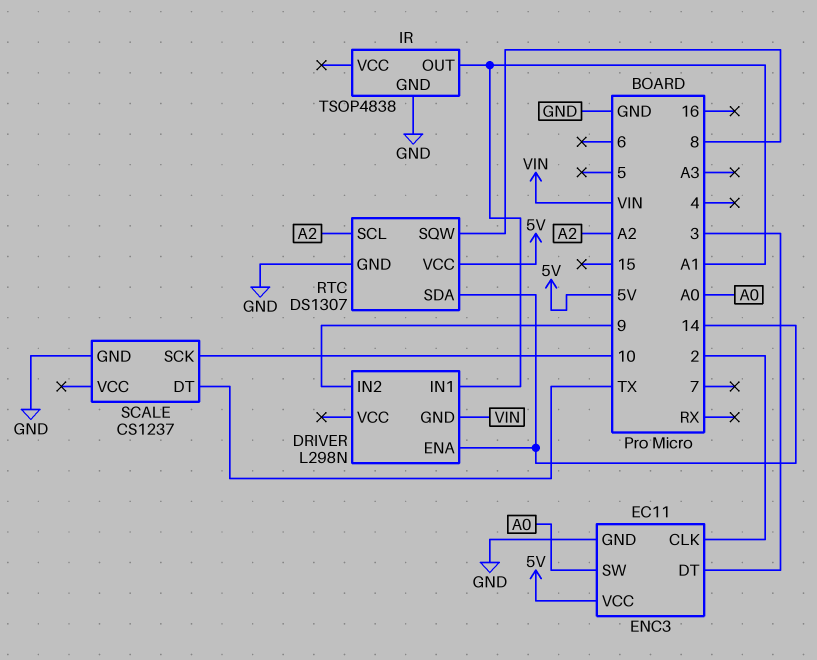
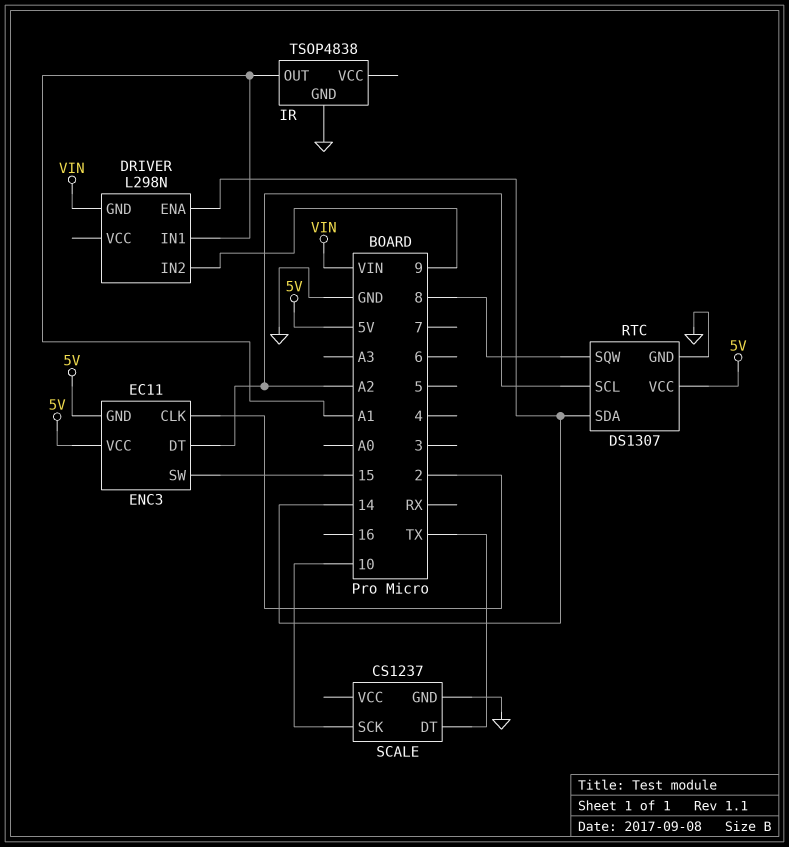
ENC3 pin DT: 3 -> A2
ENC3 pin GND: GND -> 5V
ENC3 pin SW: A0 -> 15

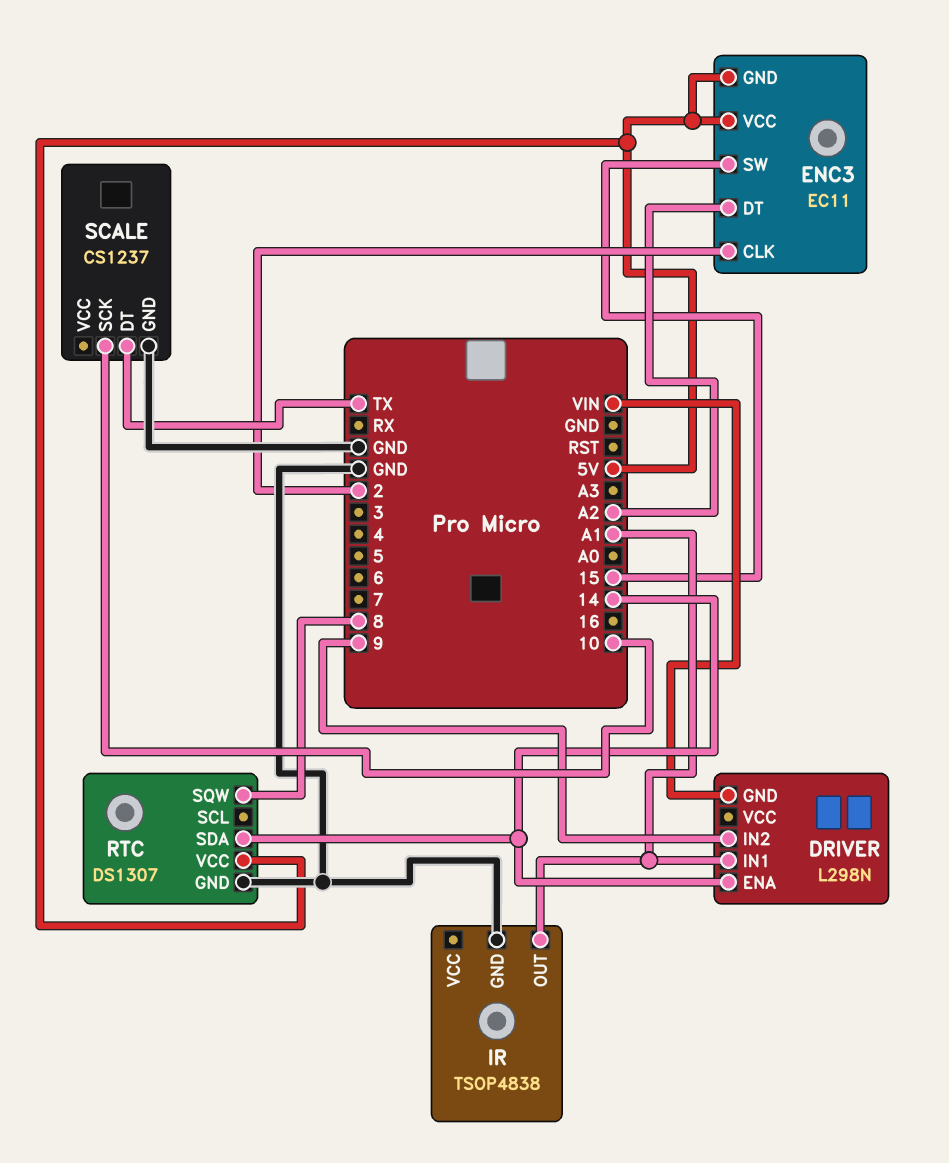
RTC pin SCL: A2 -> none

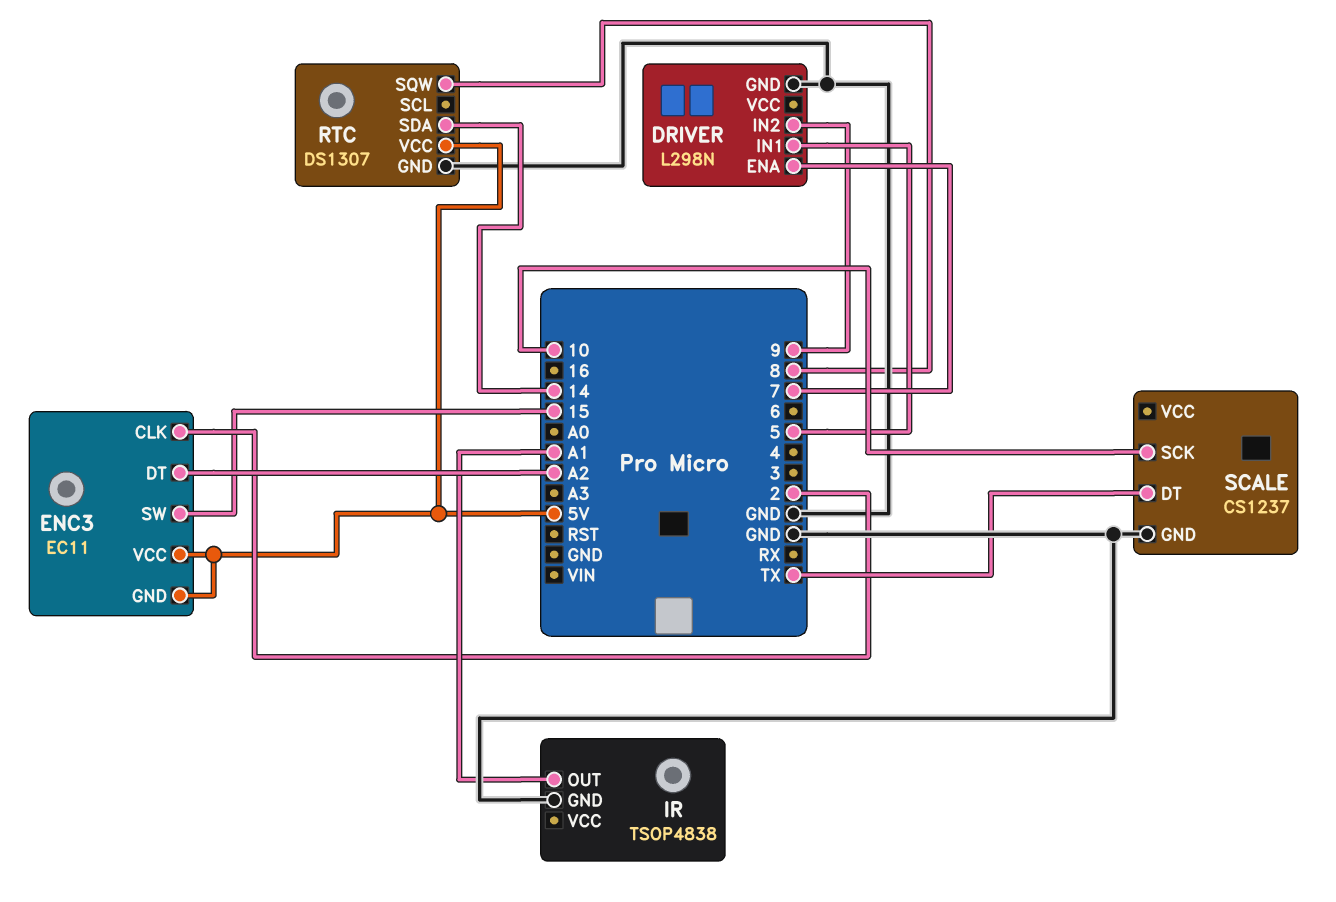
DRIVER pin ENA: 14 -> 7
DRIVER pin GND: VIN -> GND
DRIVER pin IN1: A1 -> 5

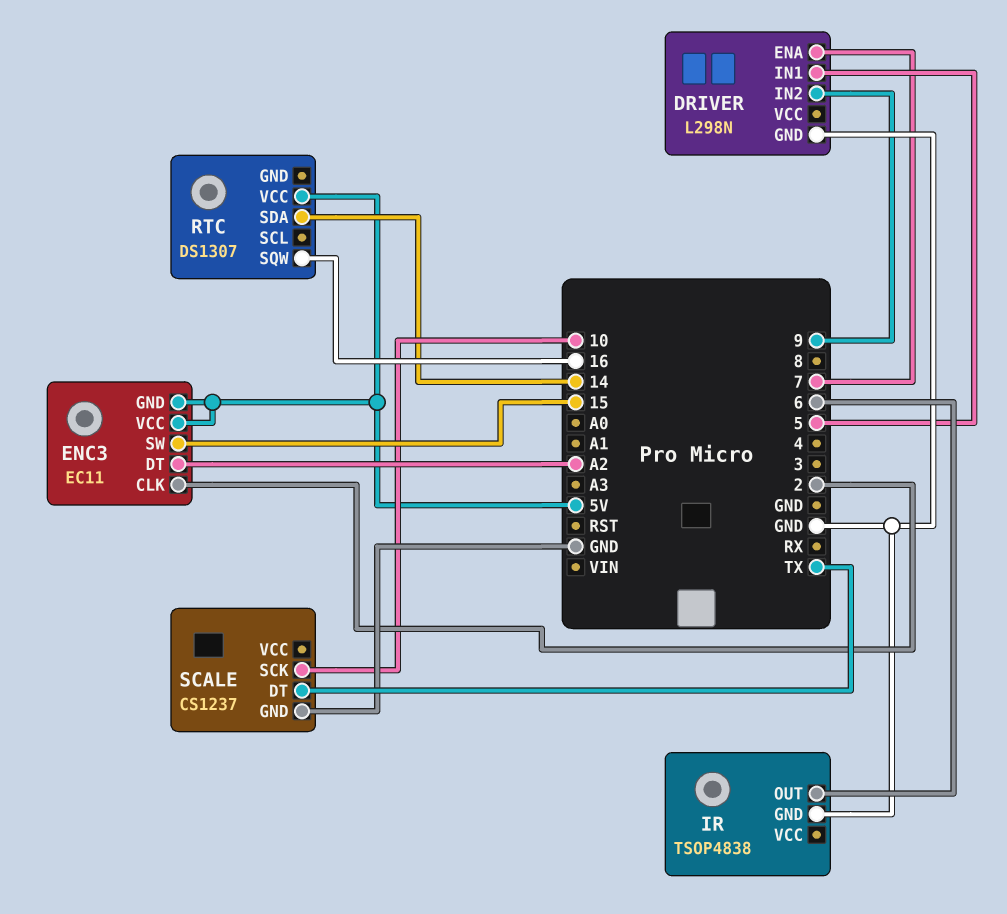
IR pin OUT: A1 -> 6
RTC pin GND: GND -> none
RTC pin SQW: 8 -> 16

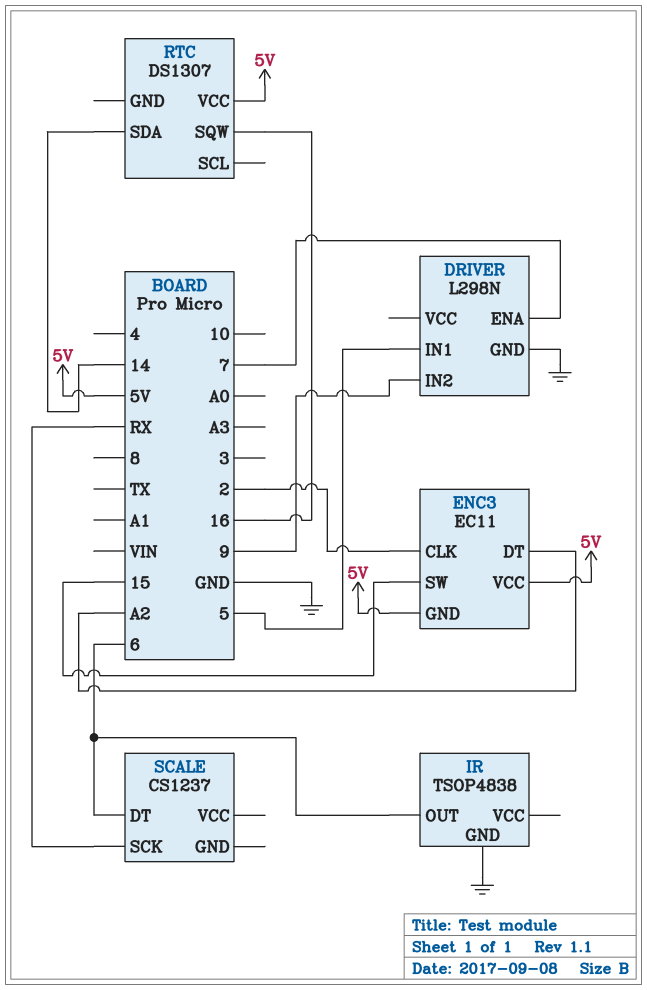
SCALE pin DT: TX -> 6
SCALE pin GND: GND -> none
SCALE pin SCK: 10 -> RX

